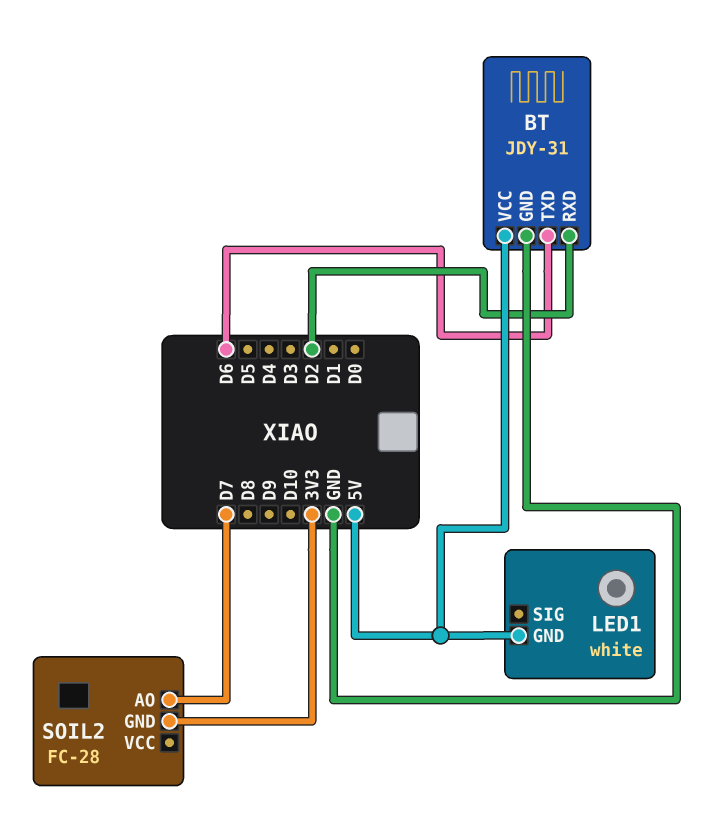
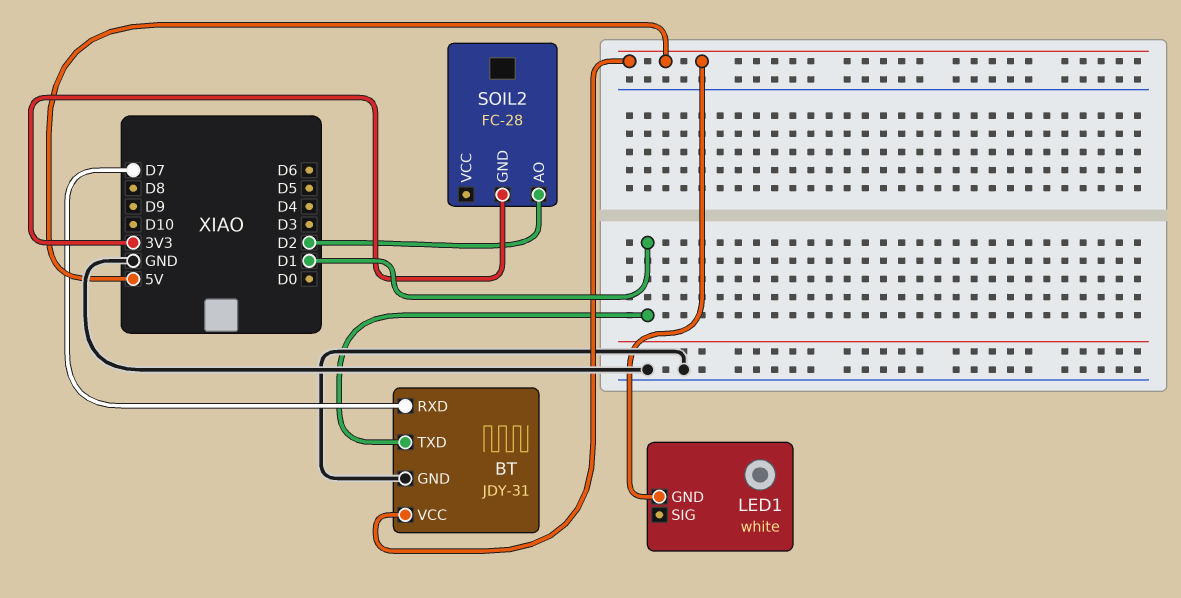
BT pin RXD: D2 -> D7
BT pin TXD: D6 -> D1
SOIL2 pin AO: D7 -> D2

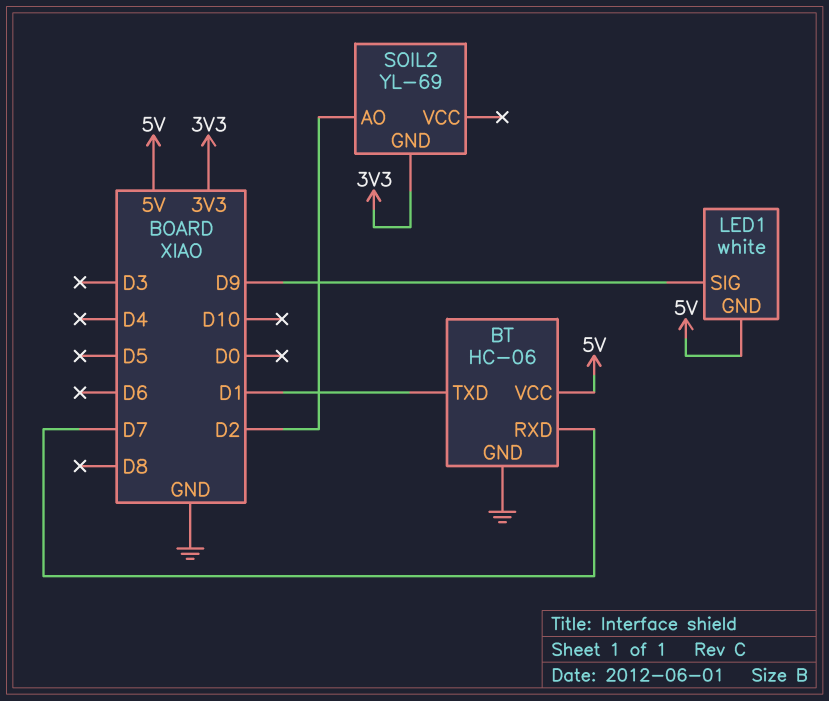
BT: JDY-31 -> HC-06
LED1 pin SIG: none -> D9
SOIL2: FC-28 -> YL-69

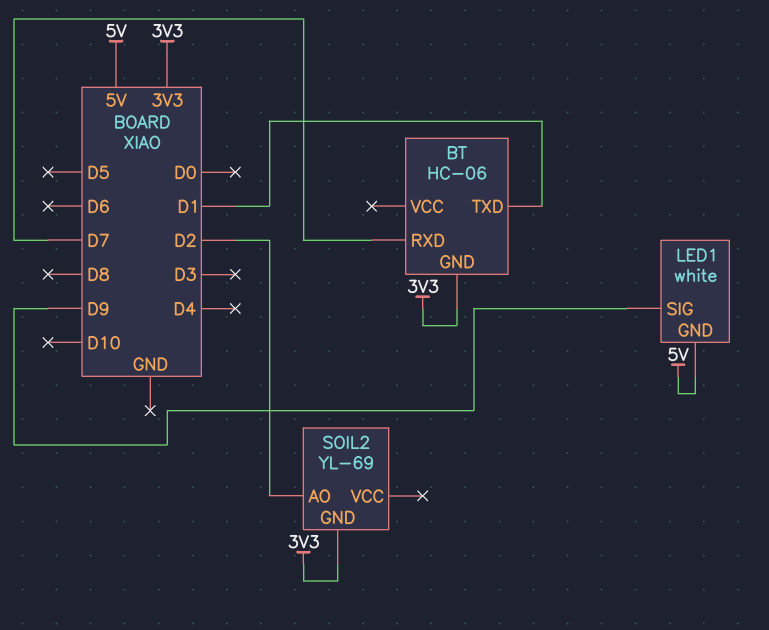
BT pin GND: GND -> 3V3
BT pin VCC: 5V -> none

